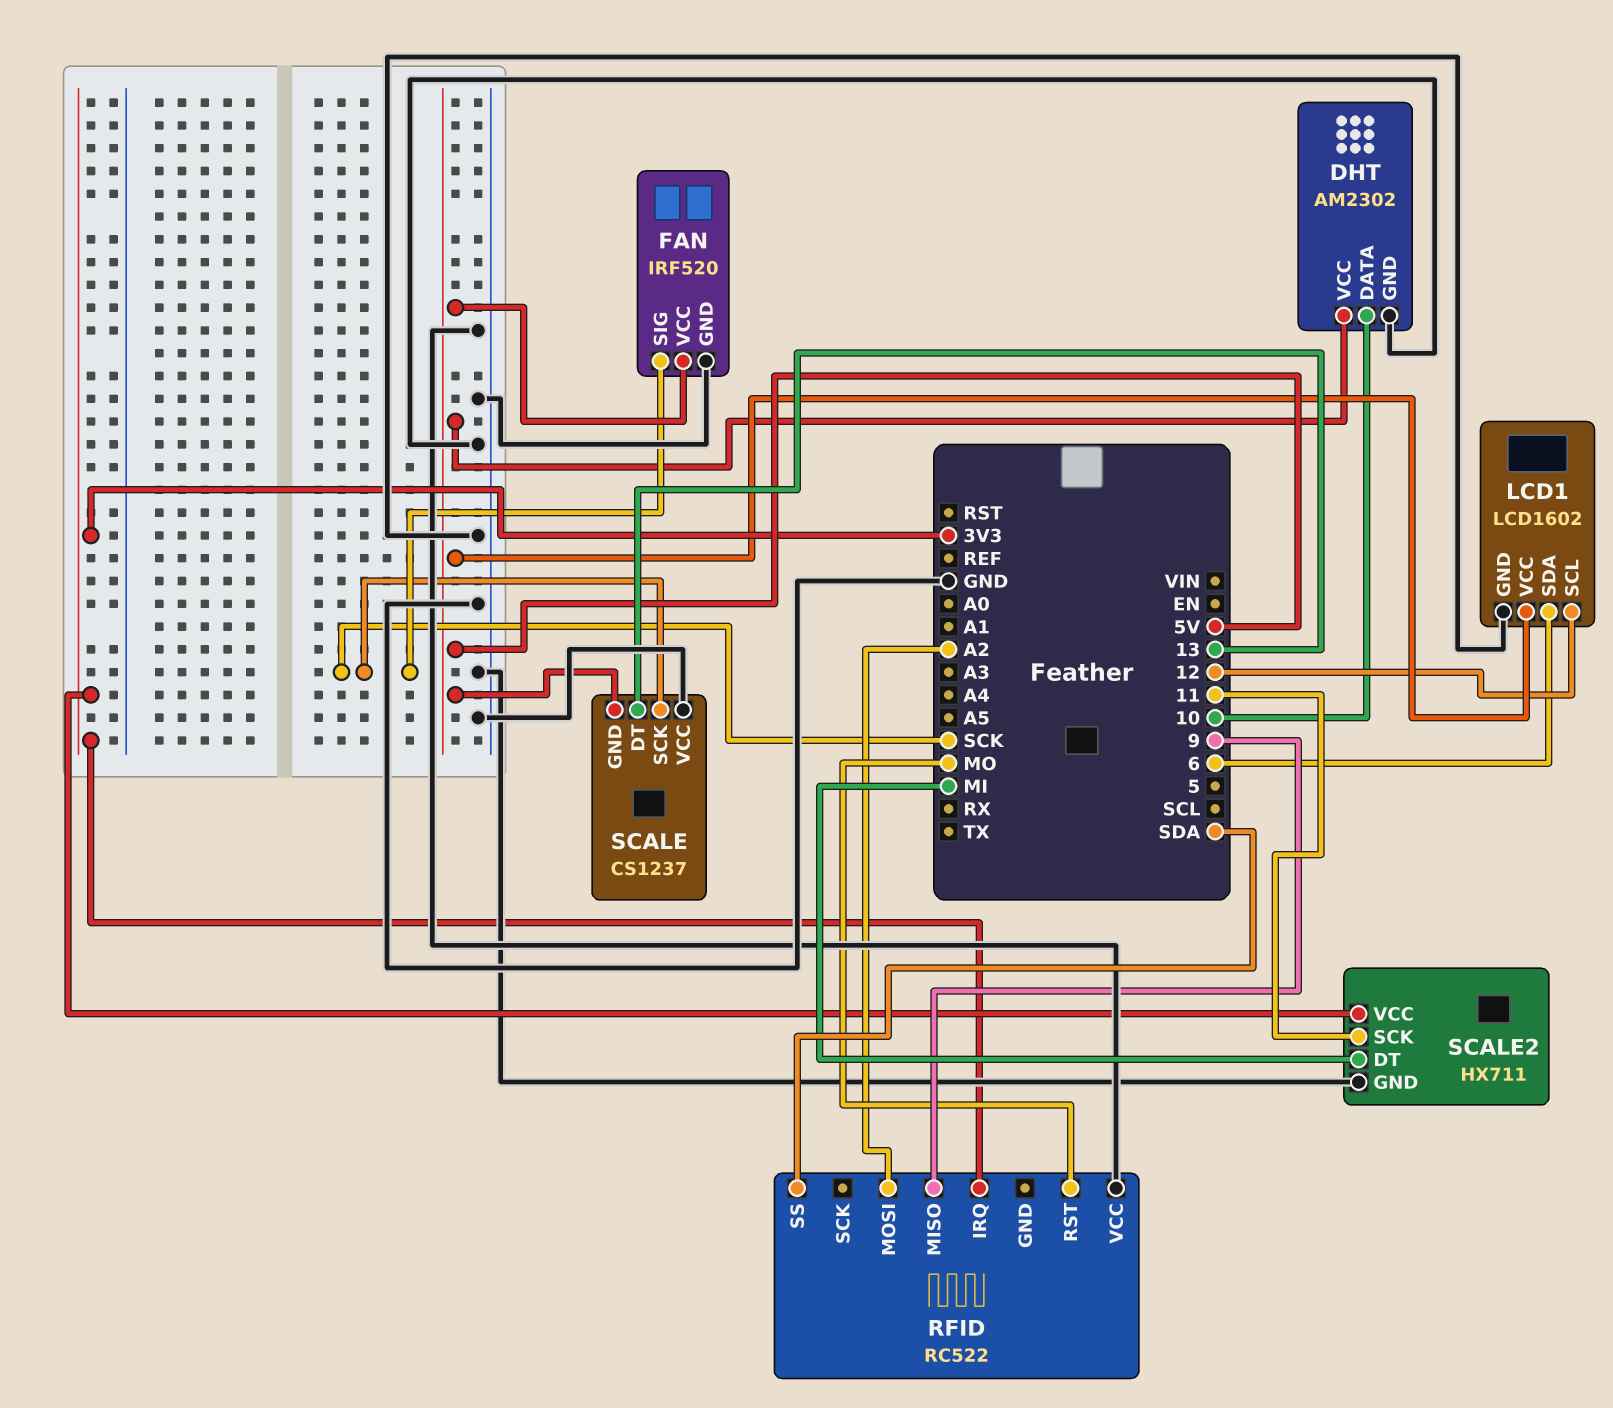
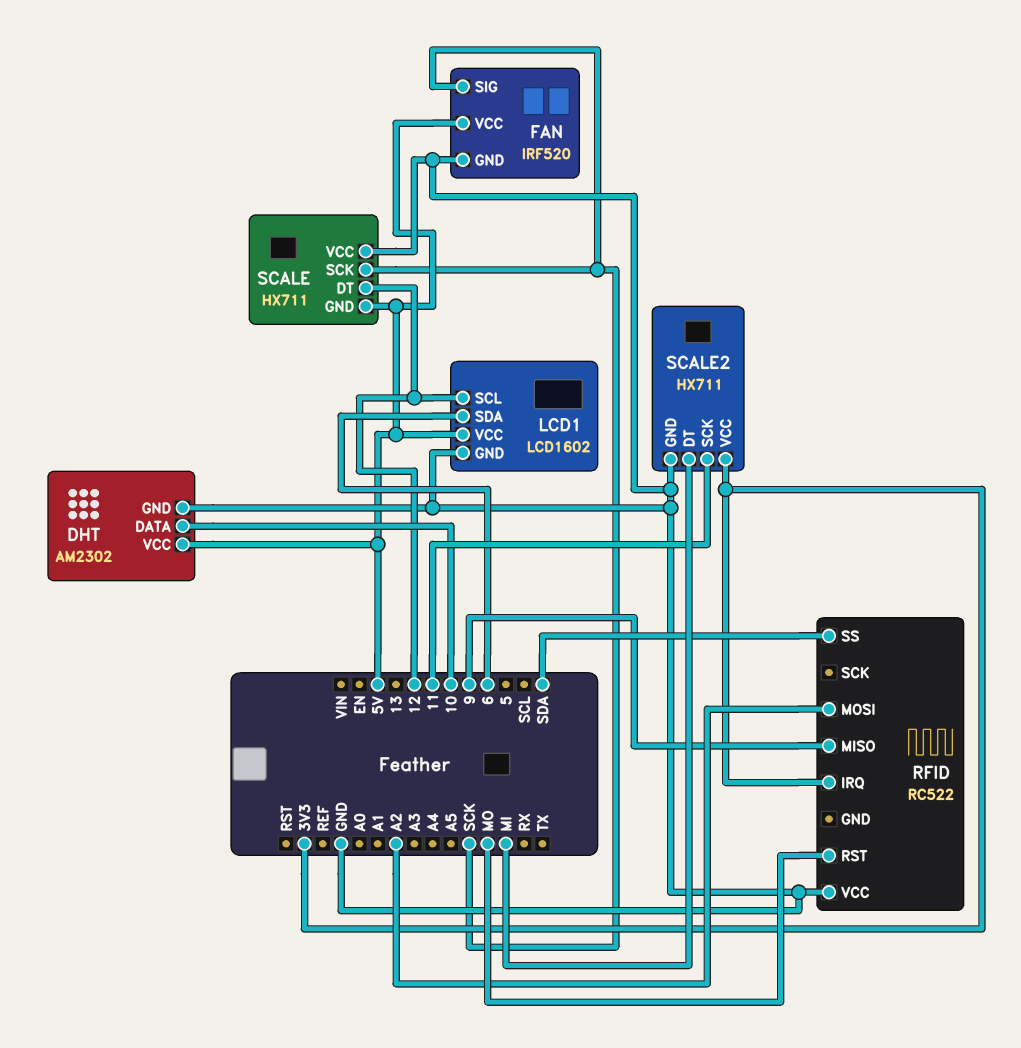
SCALE: CS1237 -> HX711
SCALE pin DT: 13 -> 12

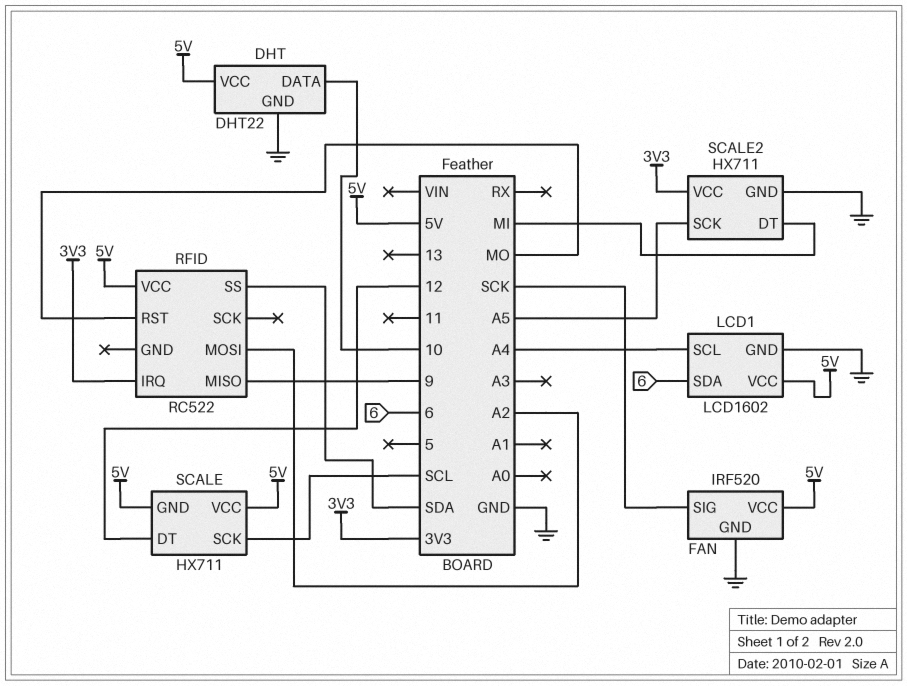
DHT: AM2302 -> DHT22
LCD1 pin SCL: 12 -> A4
RFID pin VCC: GND -> 5V
SCALE pin SCK: SCK -> SCL
SCALE pin VCC: GND -> 5V
SCALE2 pin SCK: 11 -> A5

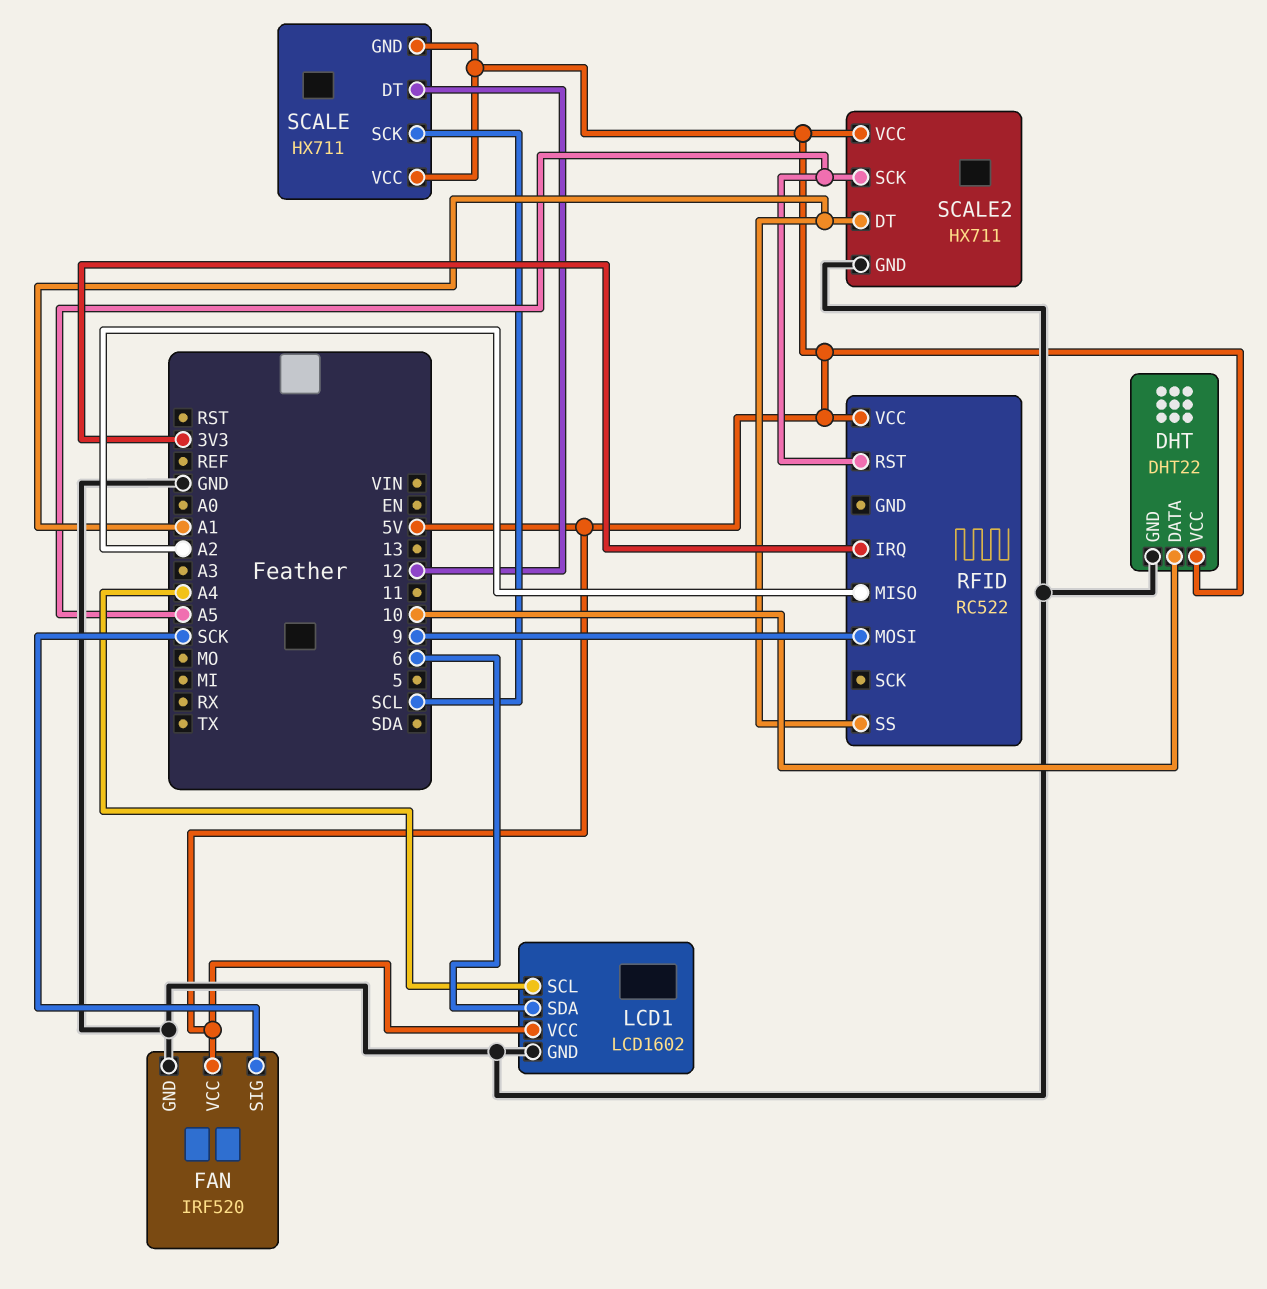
RFID pin MISO: 9 -> A2
RFID pin MOSI: A2 -> 9
RFID pin RST: MO -> A5
RFID pin SS: SDA -> A1
SCALE2 pin DT: MI -> A1
SCALE2 pin VCC: 3V3 -> 5V

